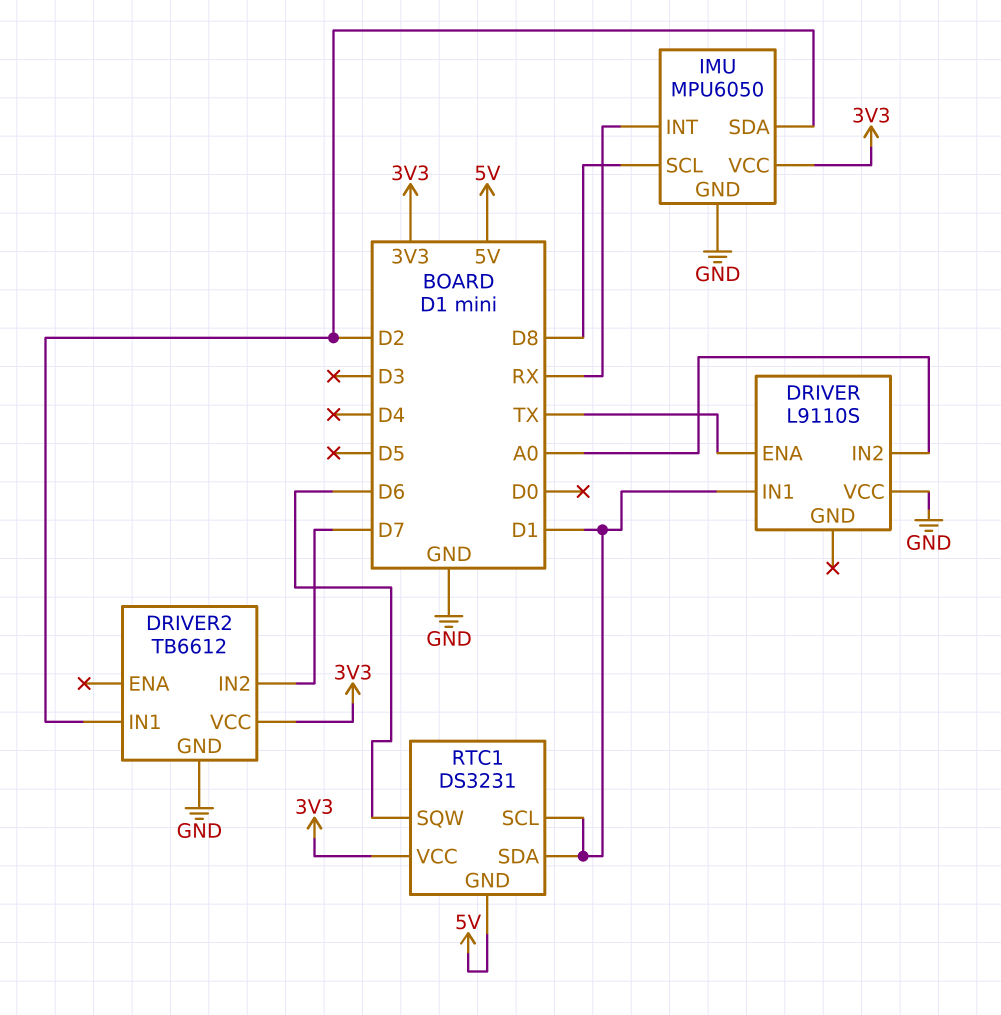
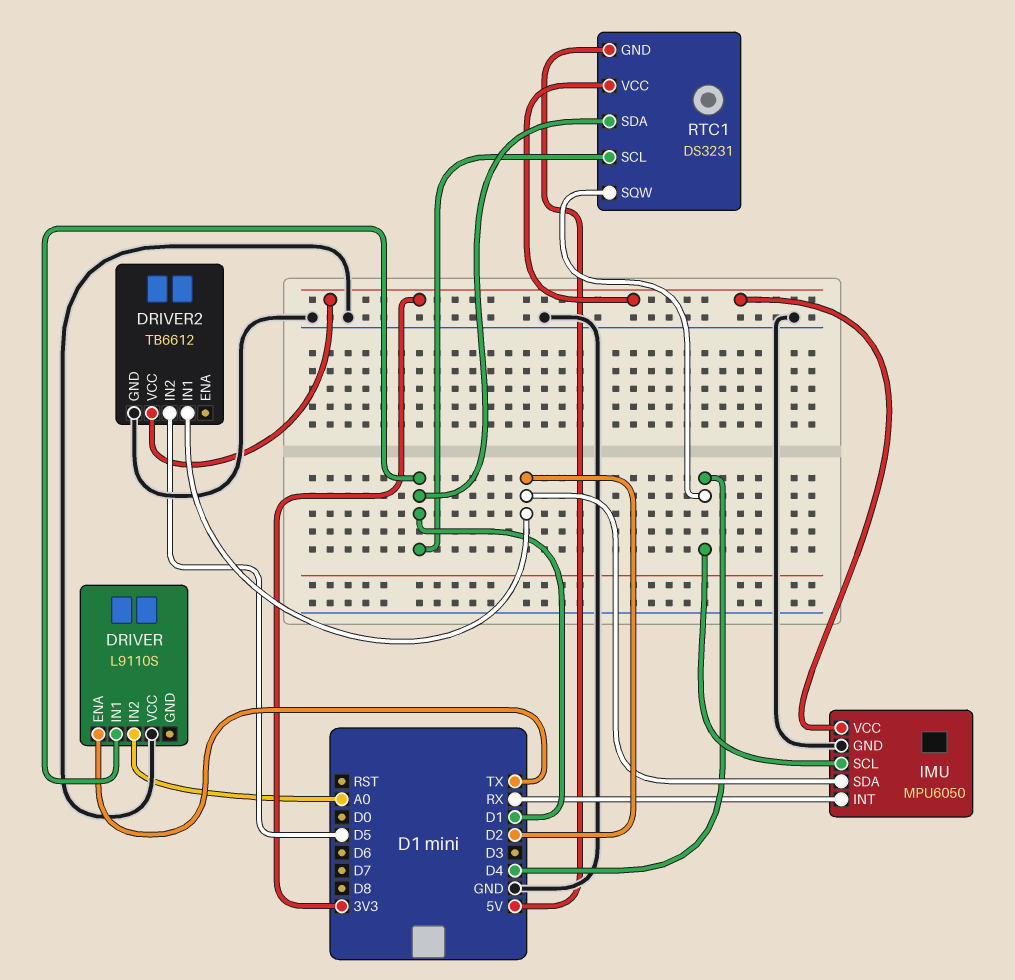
DRIVER2 pin IN2: D7 -> D5
IMU pin SCL: D8 -> D4
RTC1 pin SQW: D6 -> D4

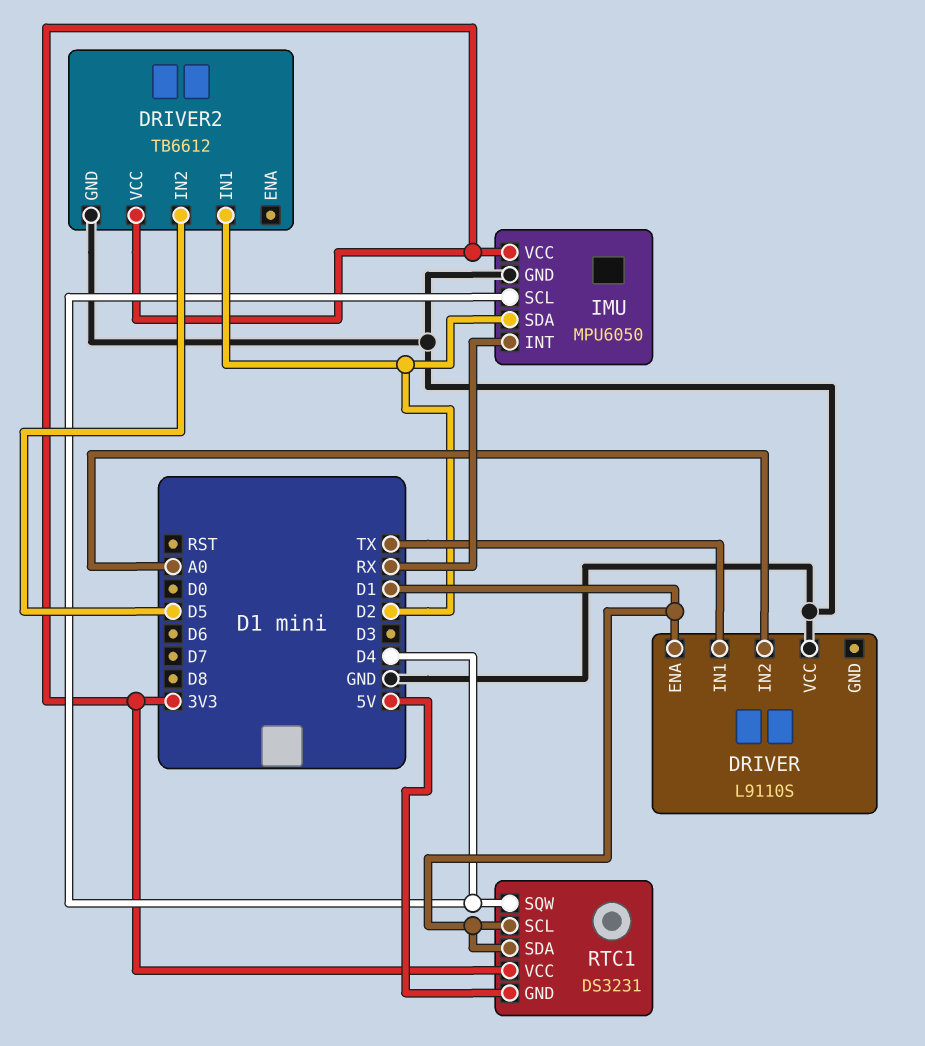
DRIVER pin ENA: TX -> D1
DRIVER pin IN1: D1 -> TX

